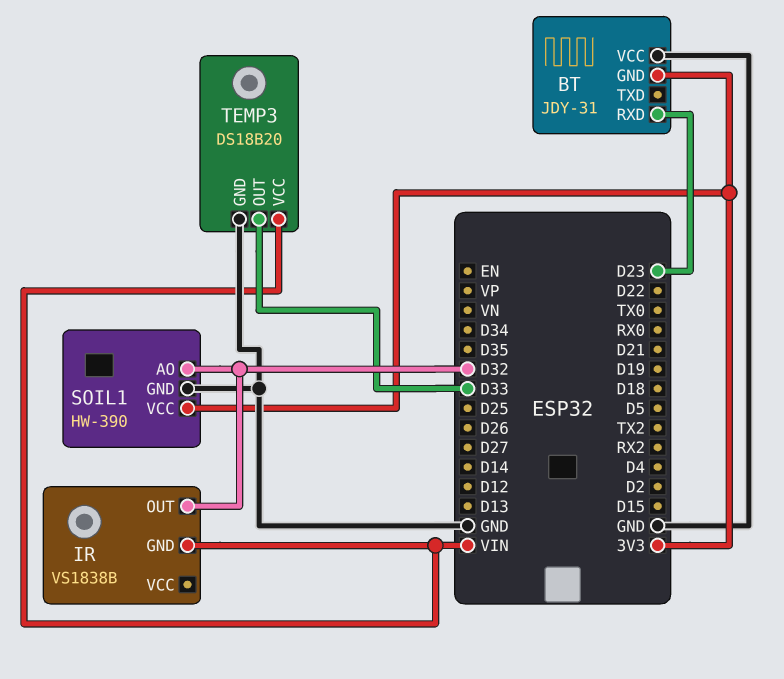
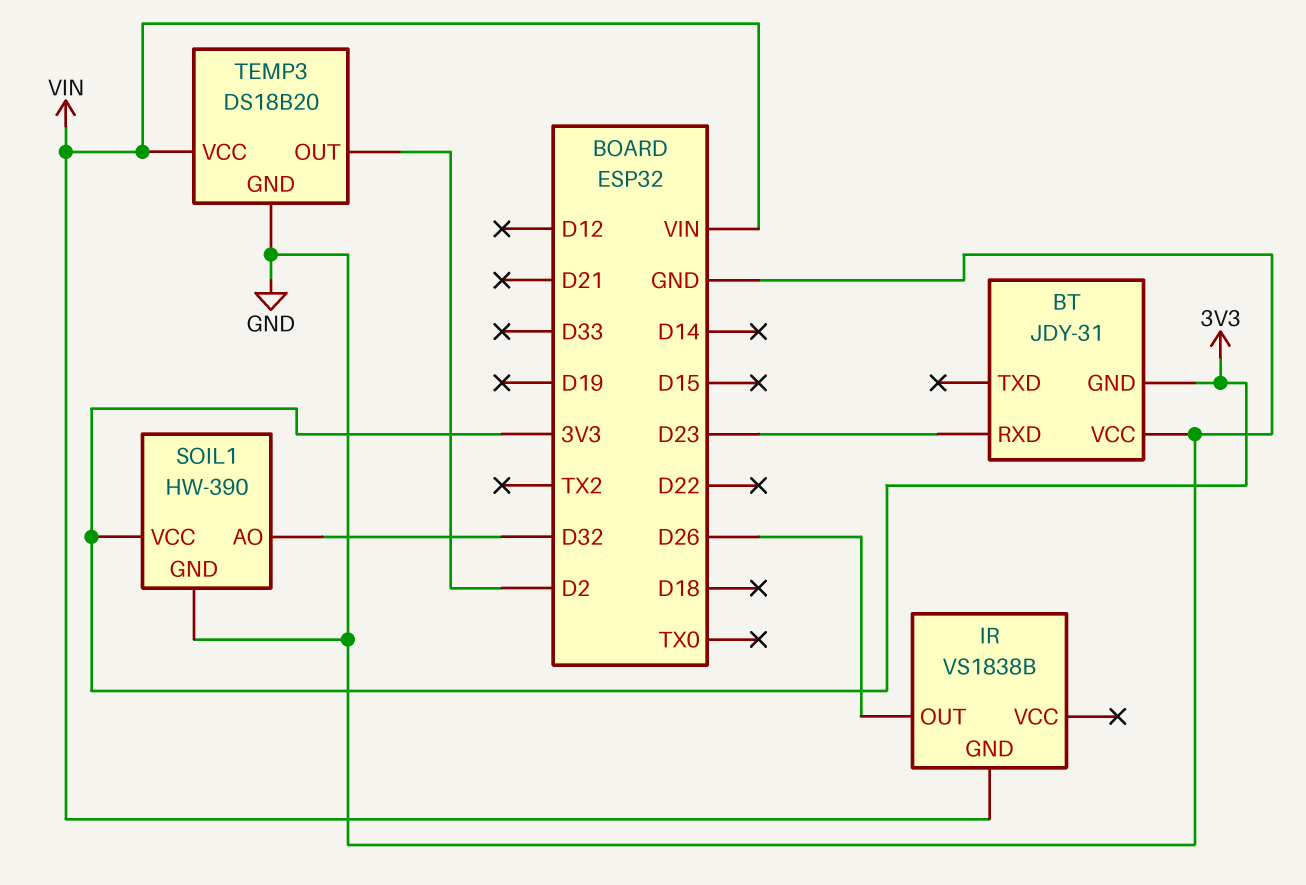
IR pin OUT: D32 -> D26
TEMP3 pin OUT: D33 -> D2

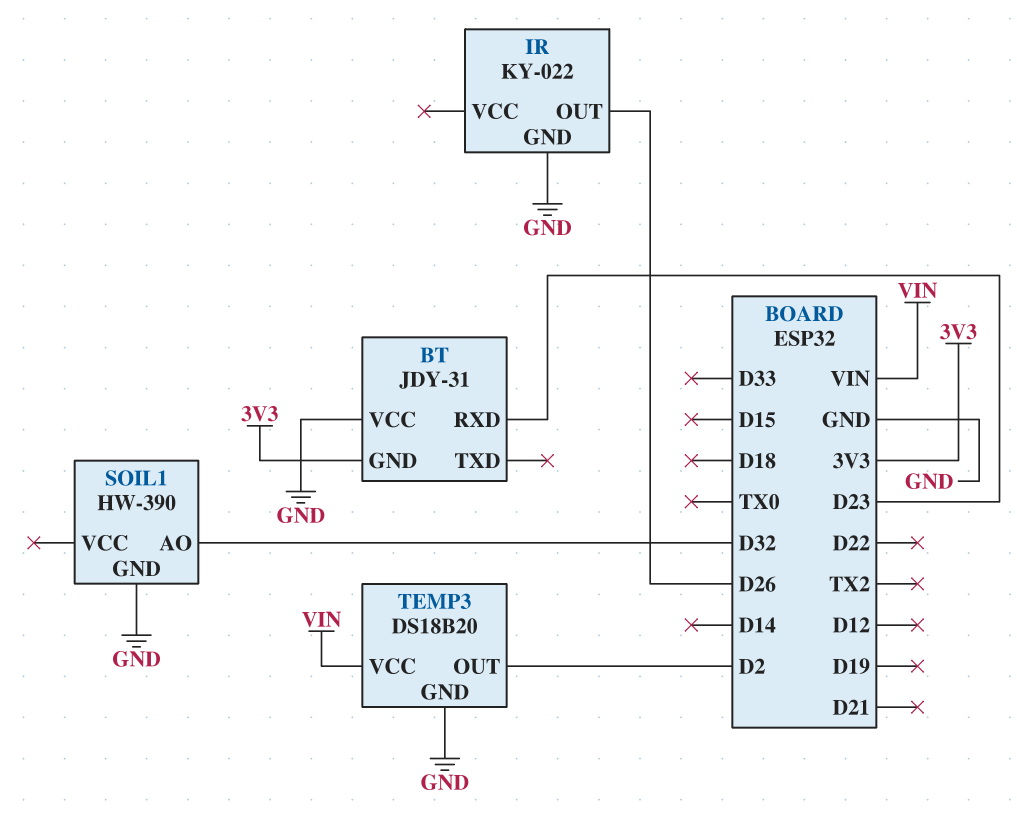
IR: VS1838B -> KY-022
IR pin GND: VIN -> GND
SOIL1 pin VCC: 3V3 -> none

